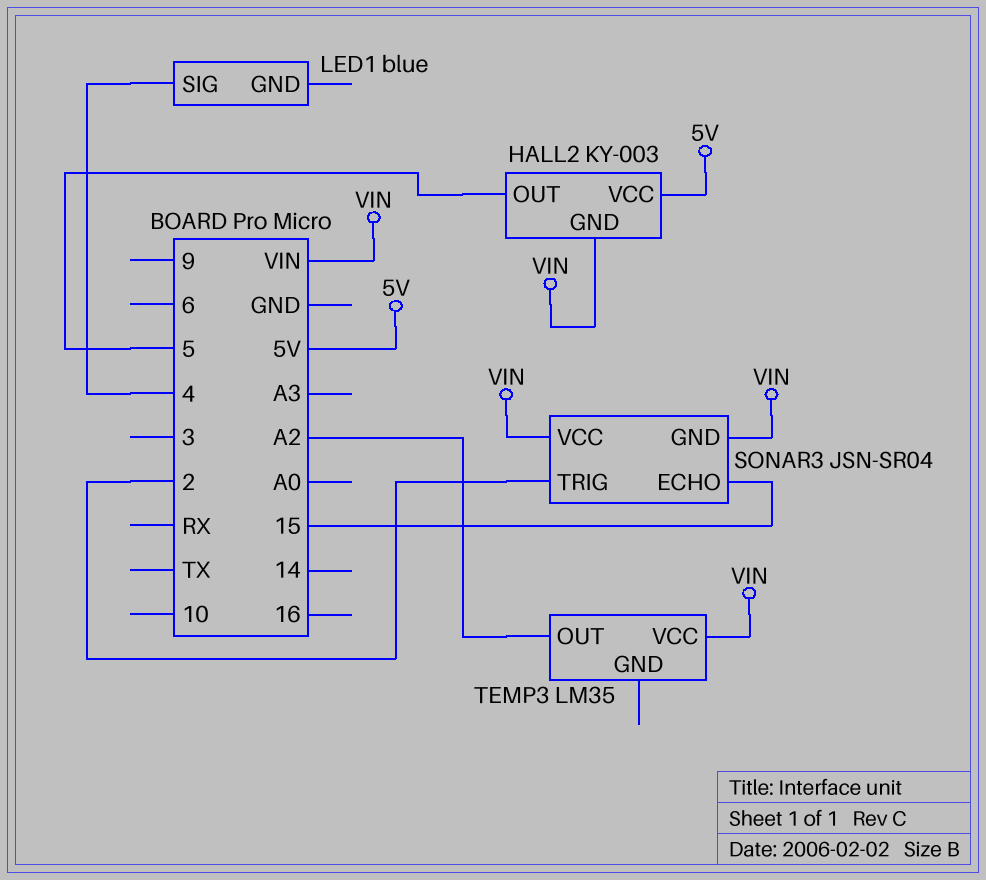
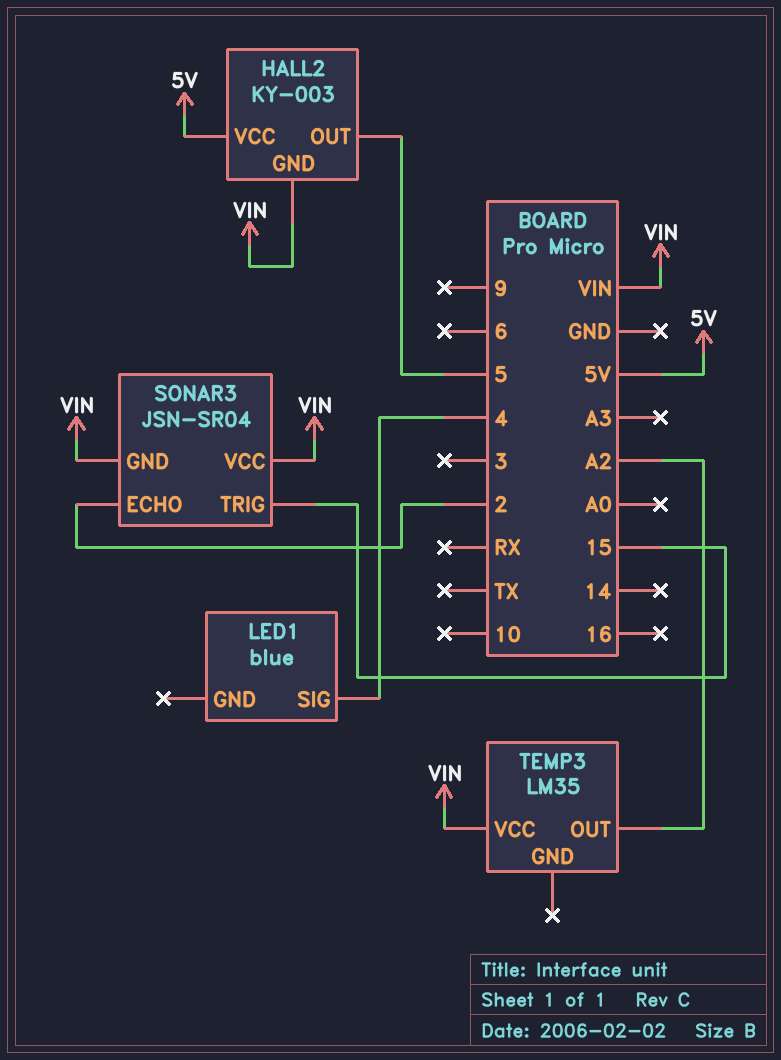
SONAR3 pin ECHO: 15 -> 2
SONAR3 pin TRIG: 2 -> 15

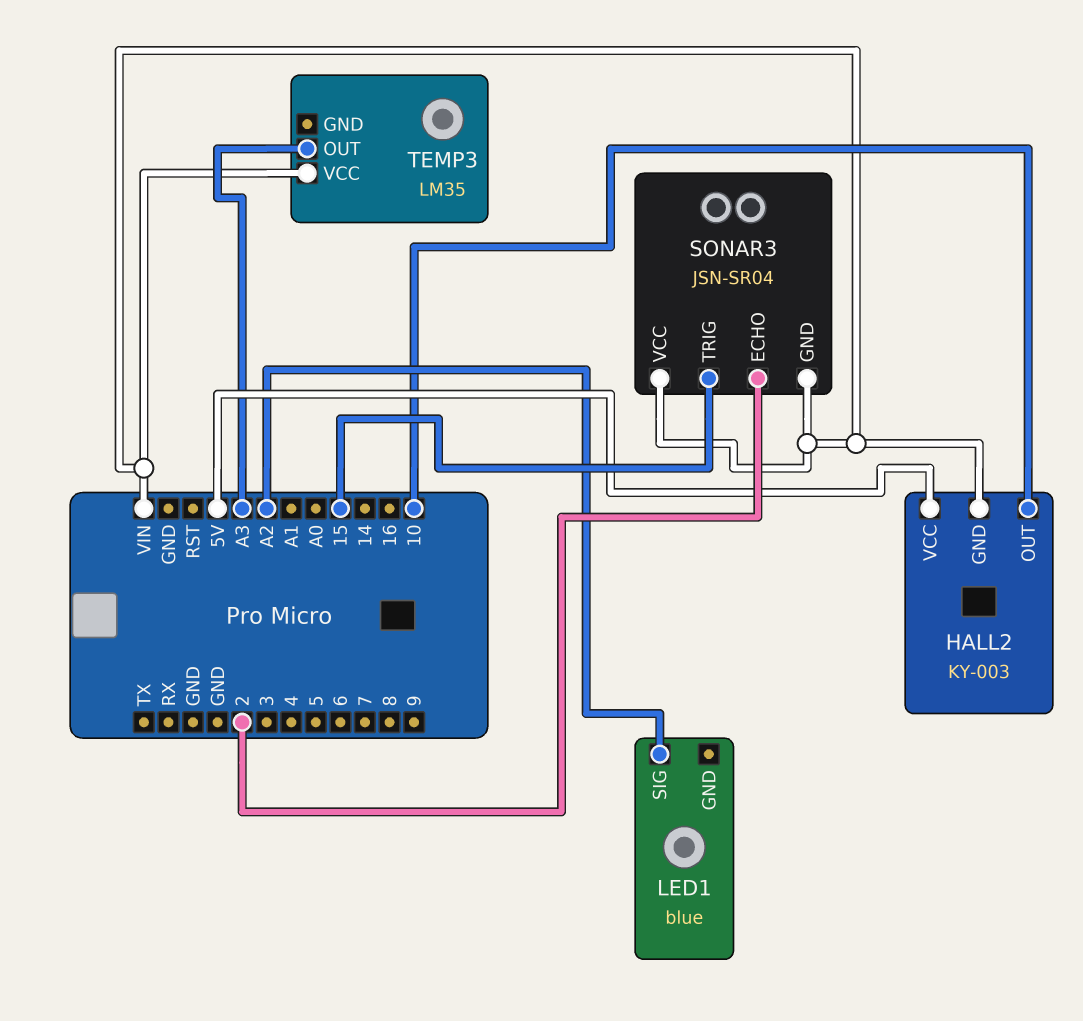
HALL2 pin OUT: 5 -> 10
LED1 pin SIG: 4 -> A2
TEMP3 pin OUT: A2 -> A3

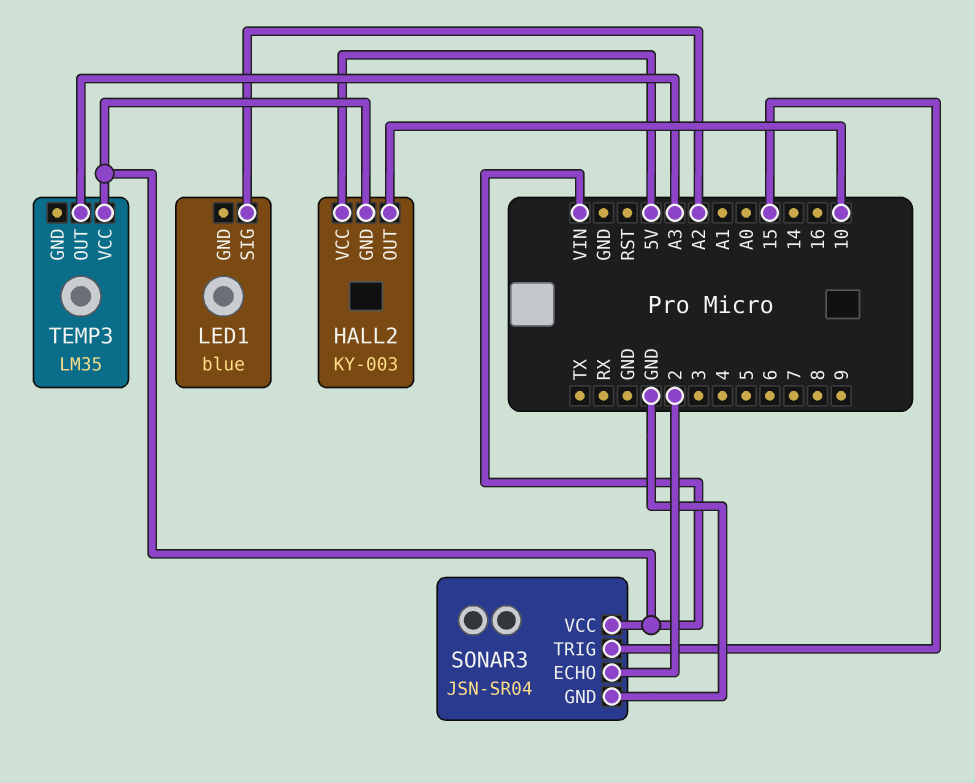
SONAR3 pin GND: VIN -> GND

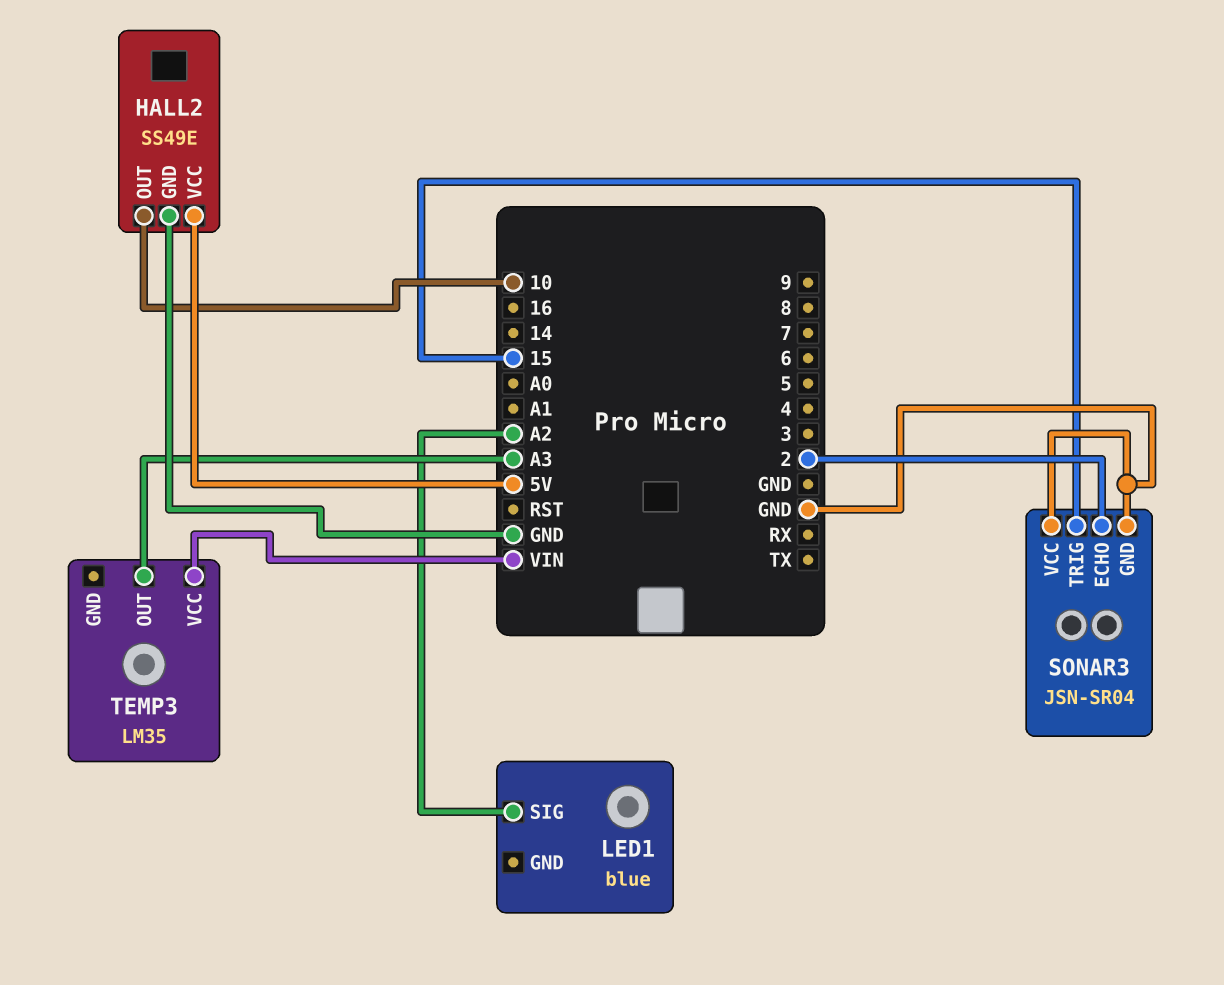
HALL2: KY-003 -> SS49E
HALL2 pin GND: VIN -> GND
SONAR3 pin VCC: VIN -> GND

